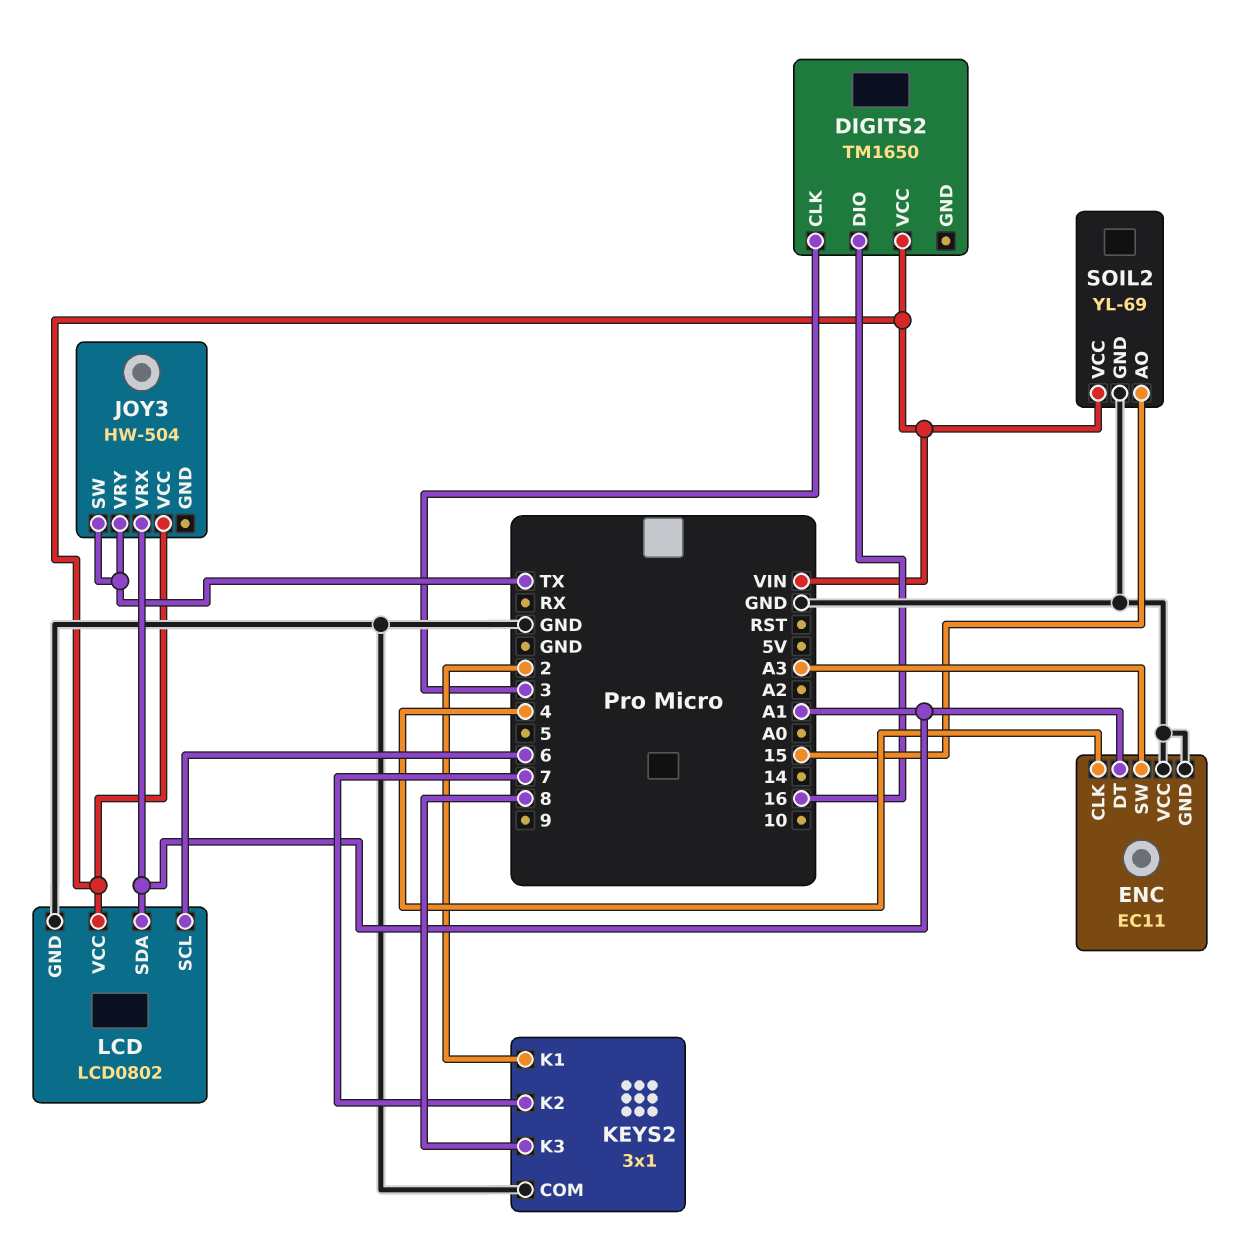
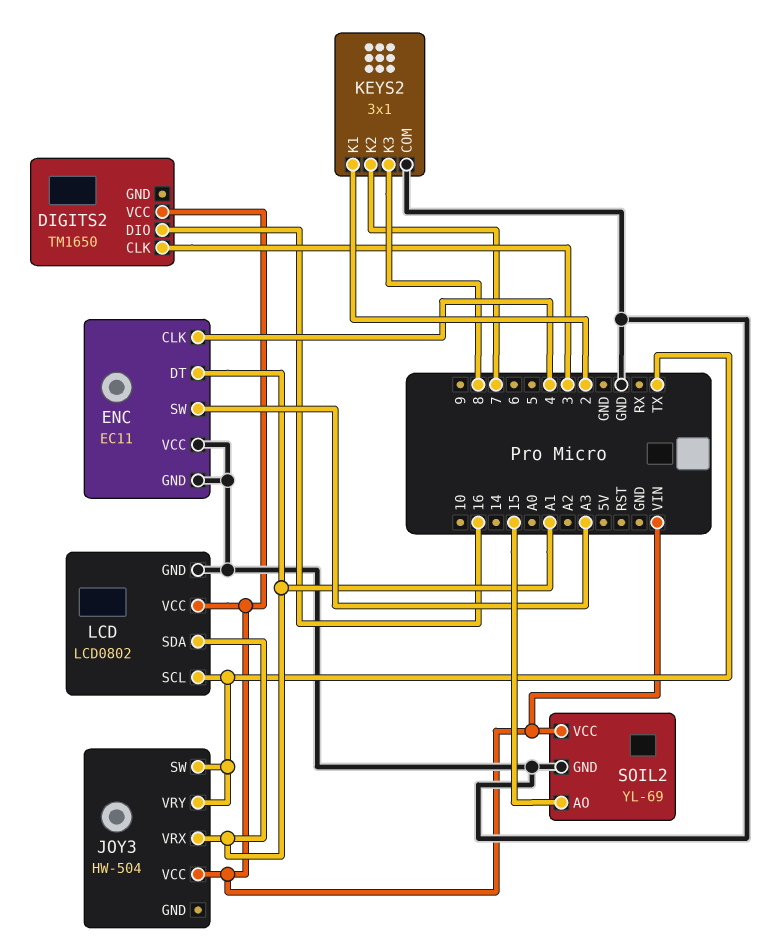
LCD pin SCL: 6 -> TX

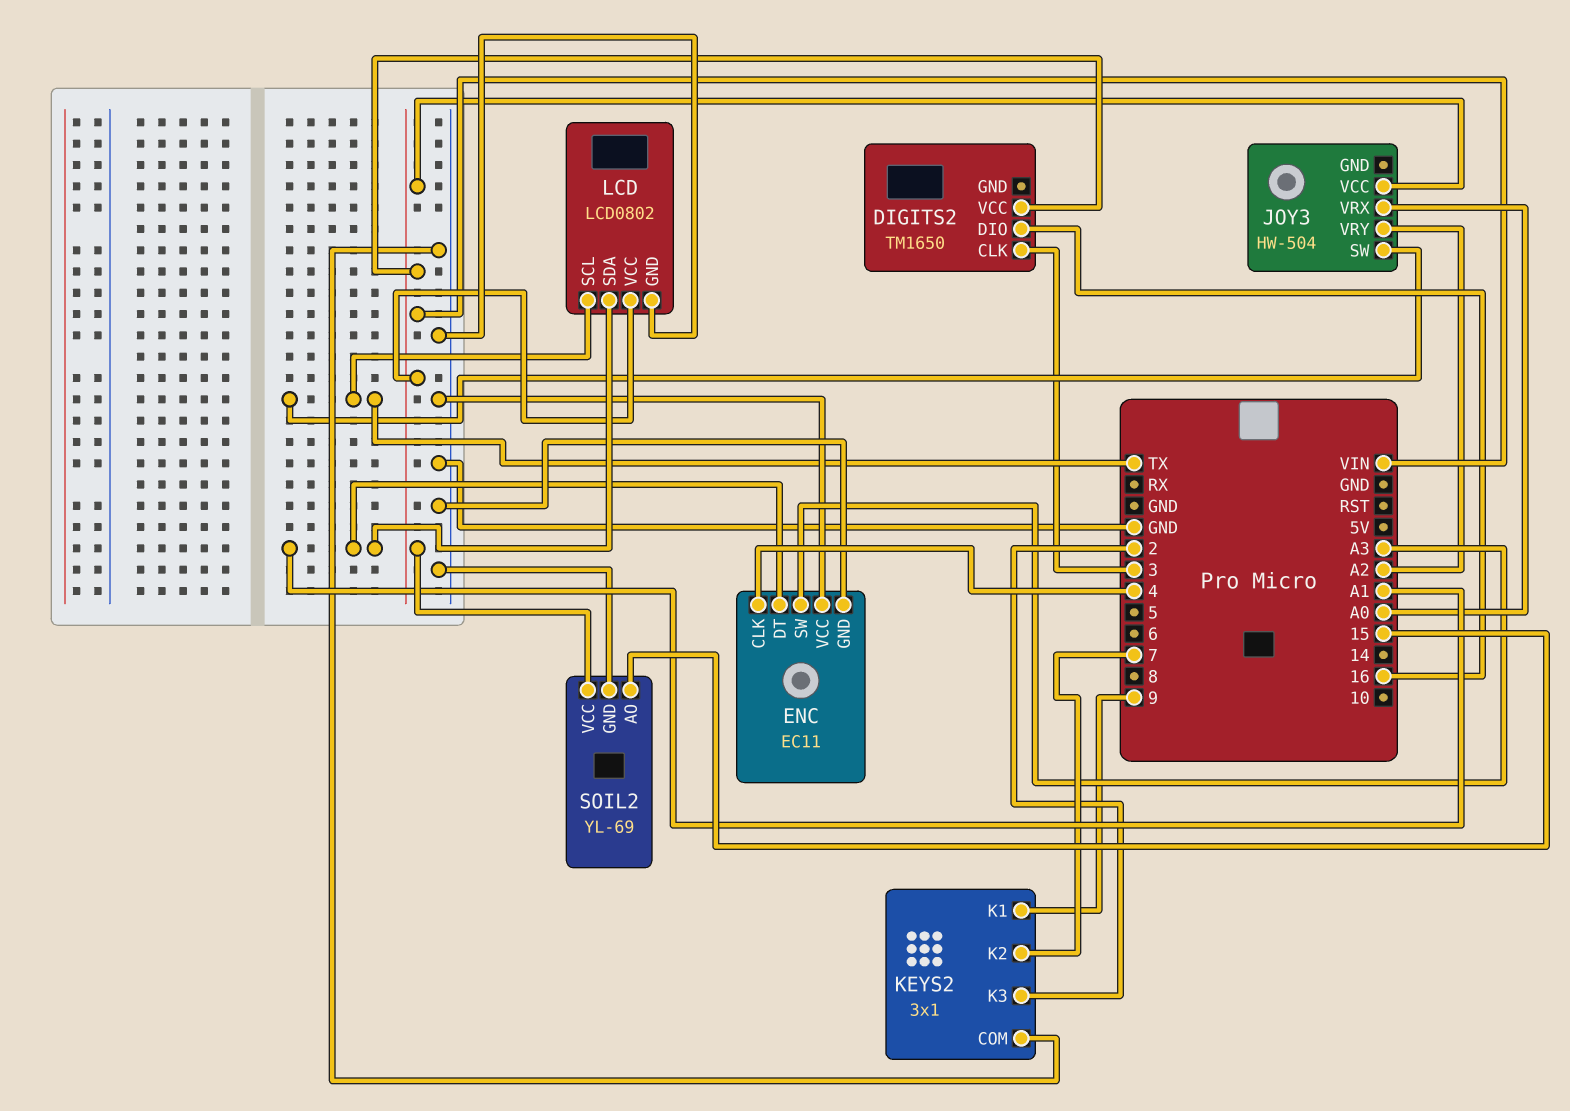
JOY3 pin VRX: A1 -> A0
JOY3 pin VRY: TX -> A2
KEYS2 pin K1: 2 -> 9
KEYS2 pin K3: 8 -> 2

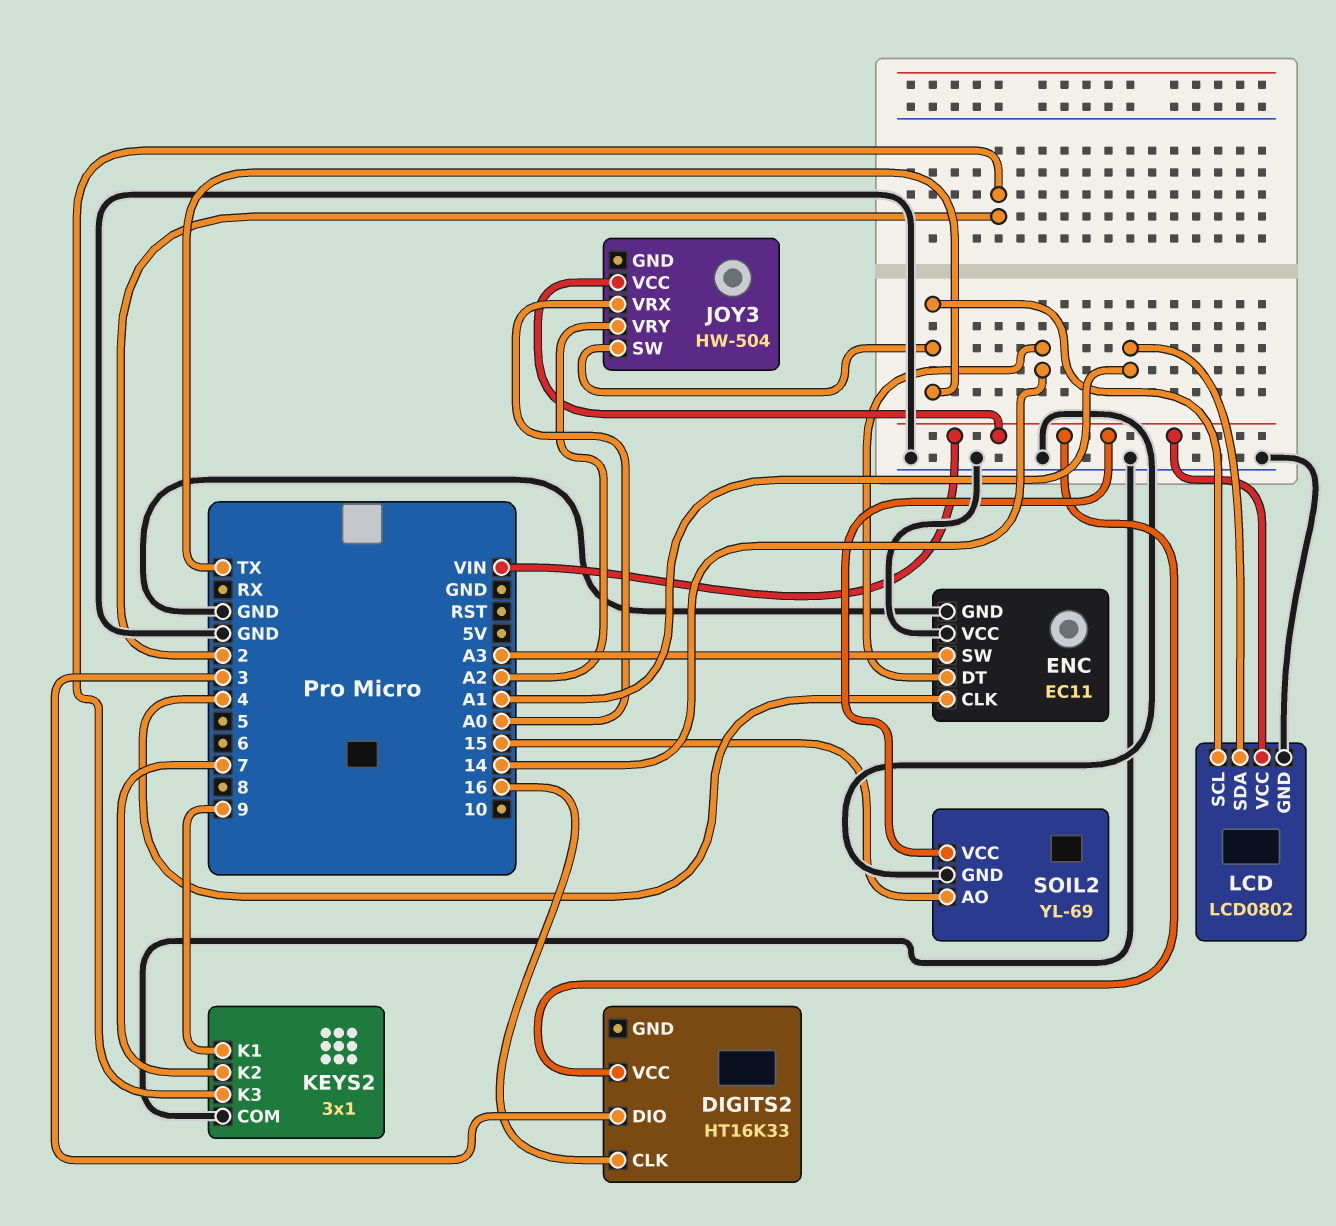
DIGITS2: TM1650 -> HT16K33
DIGITS2 pin CLK: 3 -> 16
DIGITS2 pin DIO: 16 -> 3
ENC pin DT: A1 -> 14

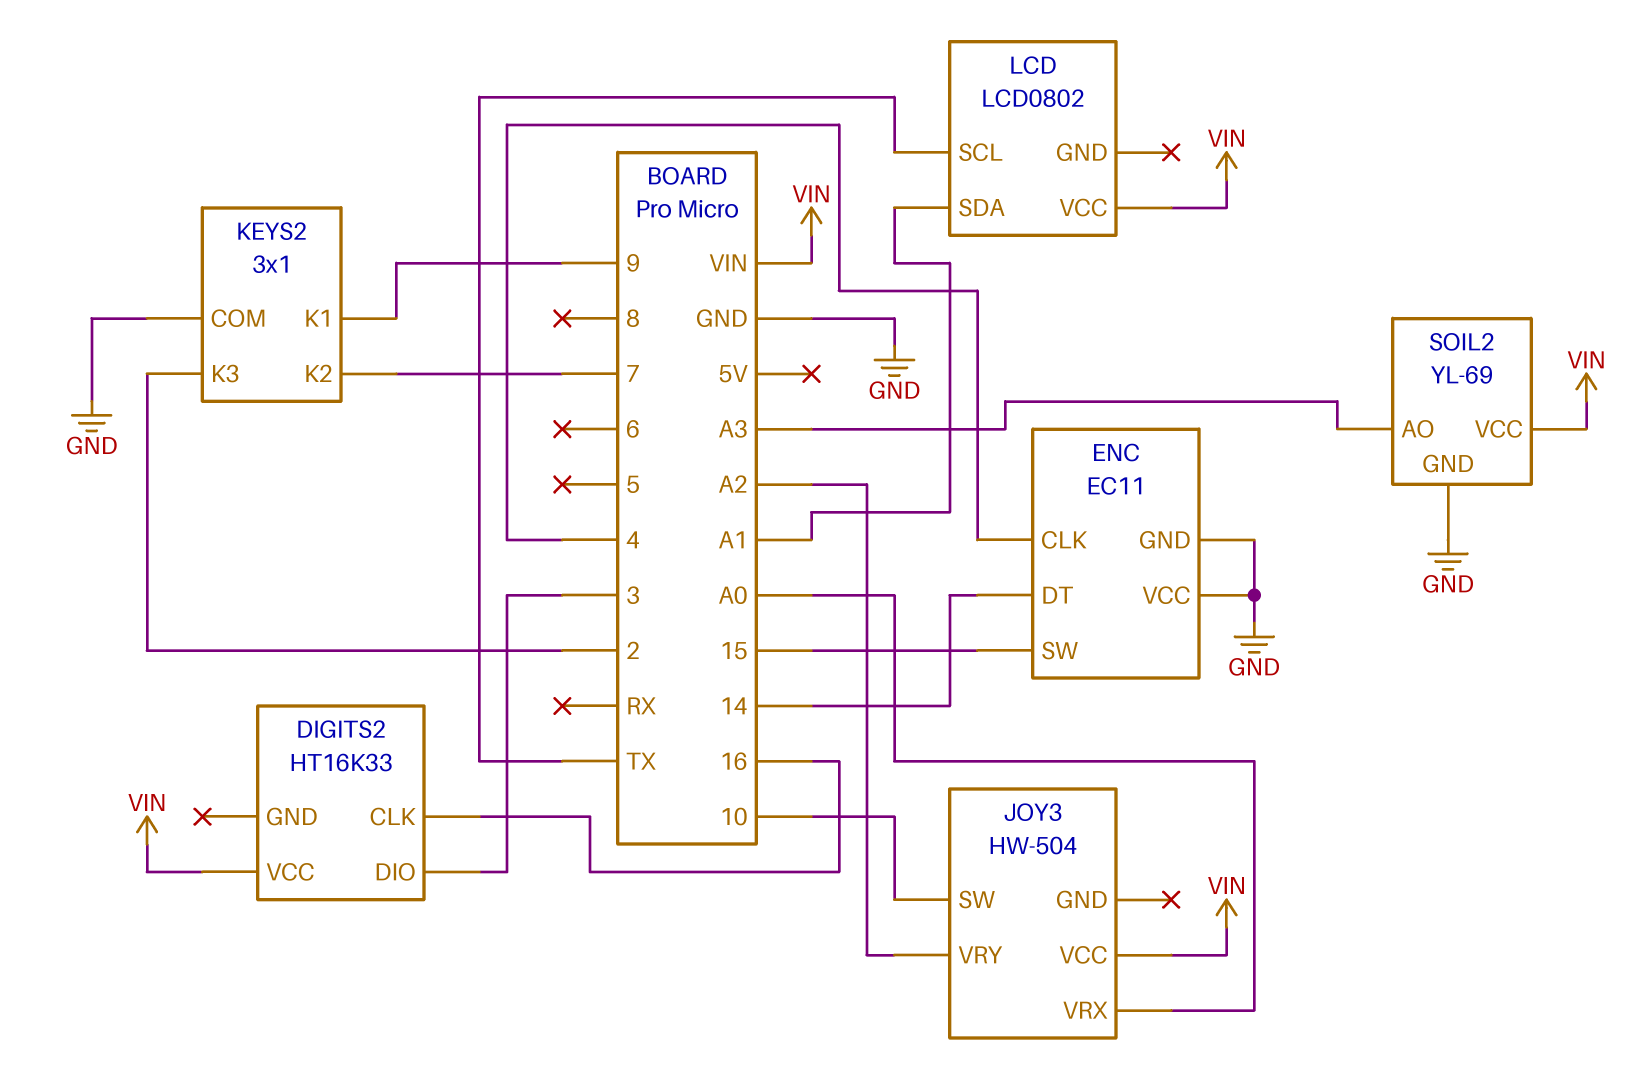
ENC pin SW: A3 -> 15
JOY3 pin SW: TX -> 10
LCD pin GND: GND -> none
SOIL2 pin AO: 15 -> A3

